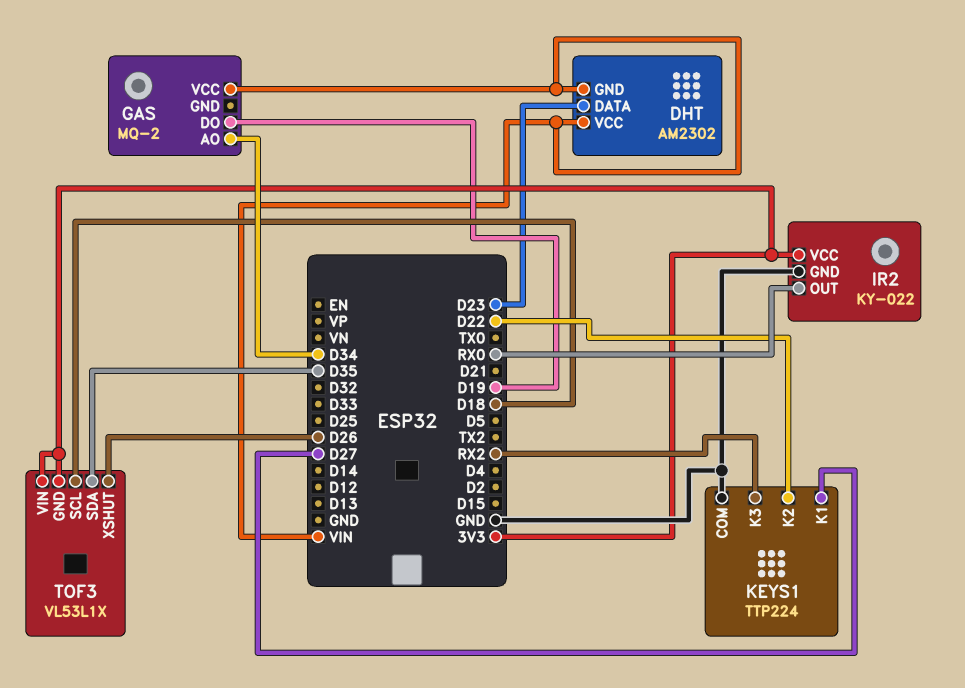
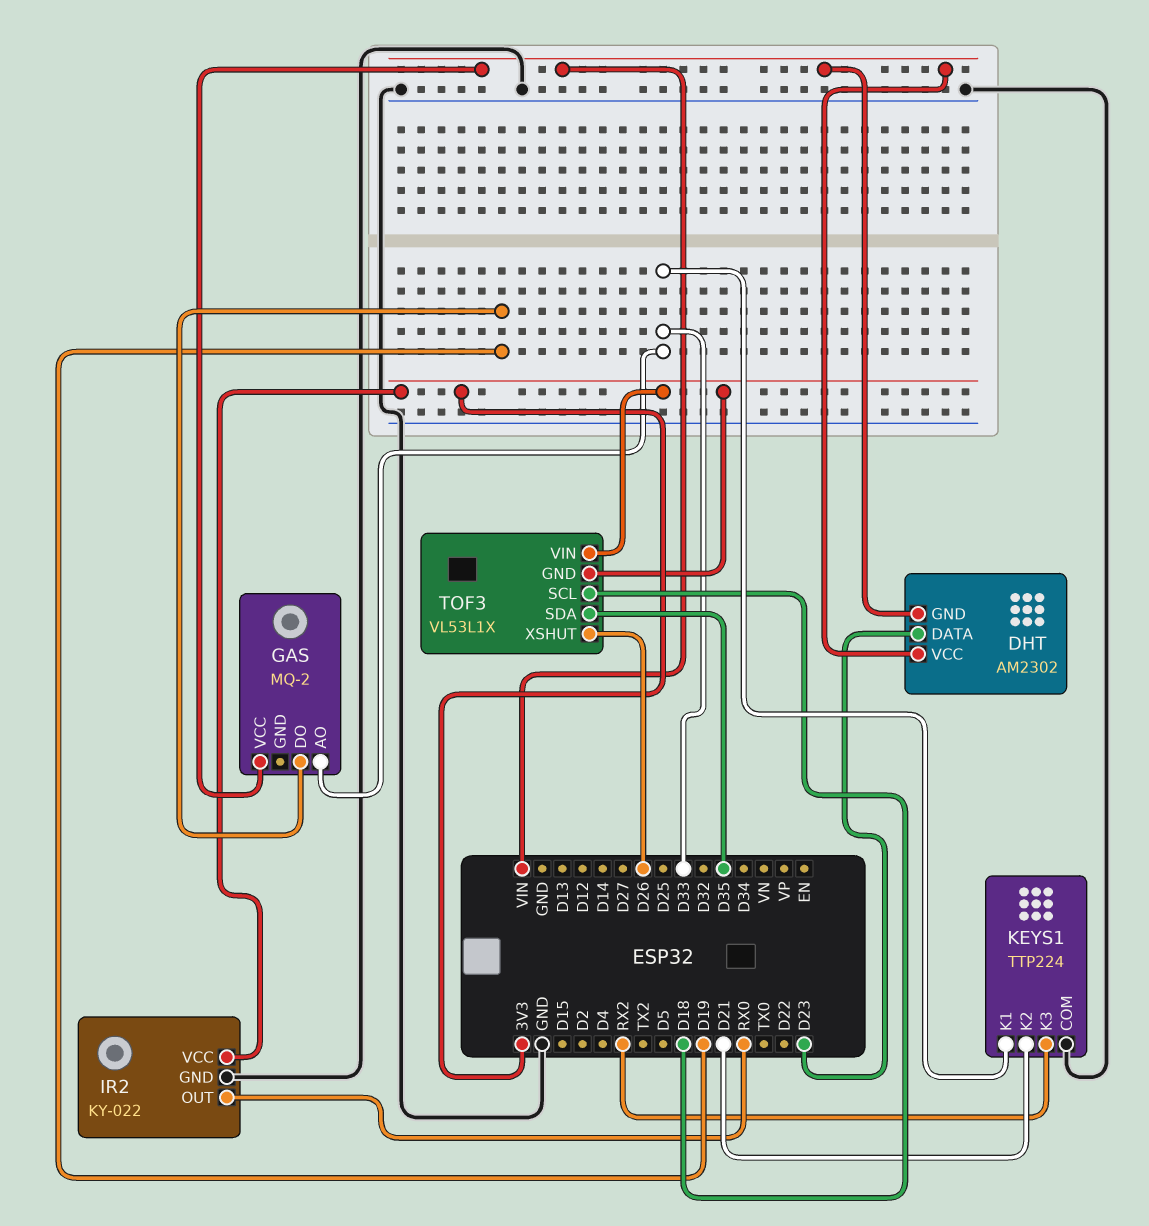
GAS pin AO: D34 -> D33
KEYS1 pin K1: D27 -> D33
KEYS1 pin K2: D22 -> D21

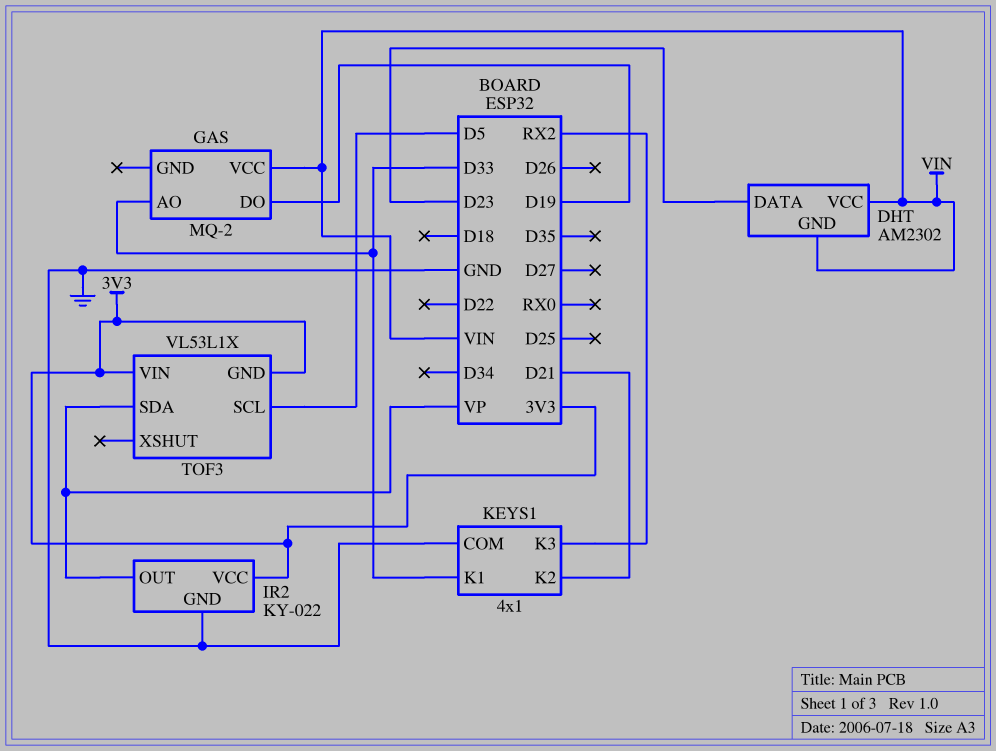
IR2 pin OUT: RX0 -> VP
KEYS1: TTP224 -> 4x1
TOF3 pin SCL: D18 -> D5
TOF3 pin SDA: D35 -> VP
TOF3 pin XSHUT: D26 -> none

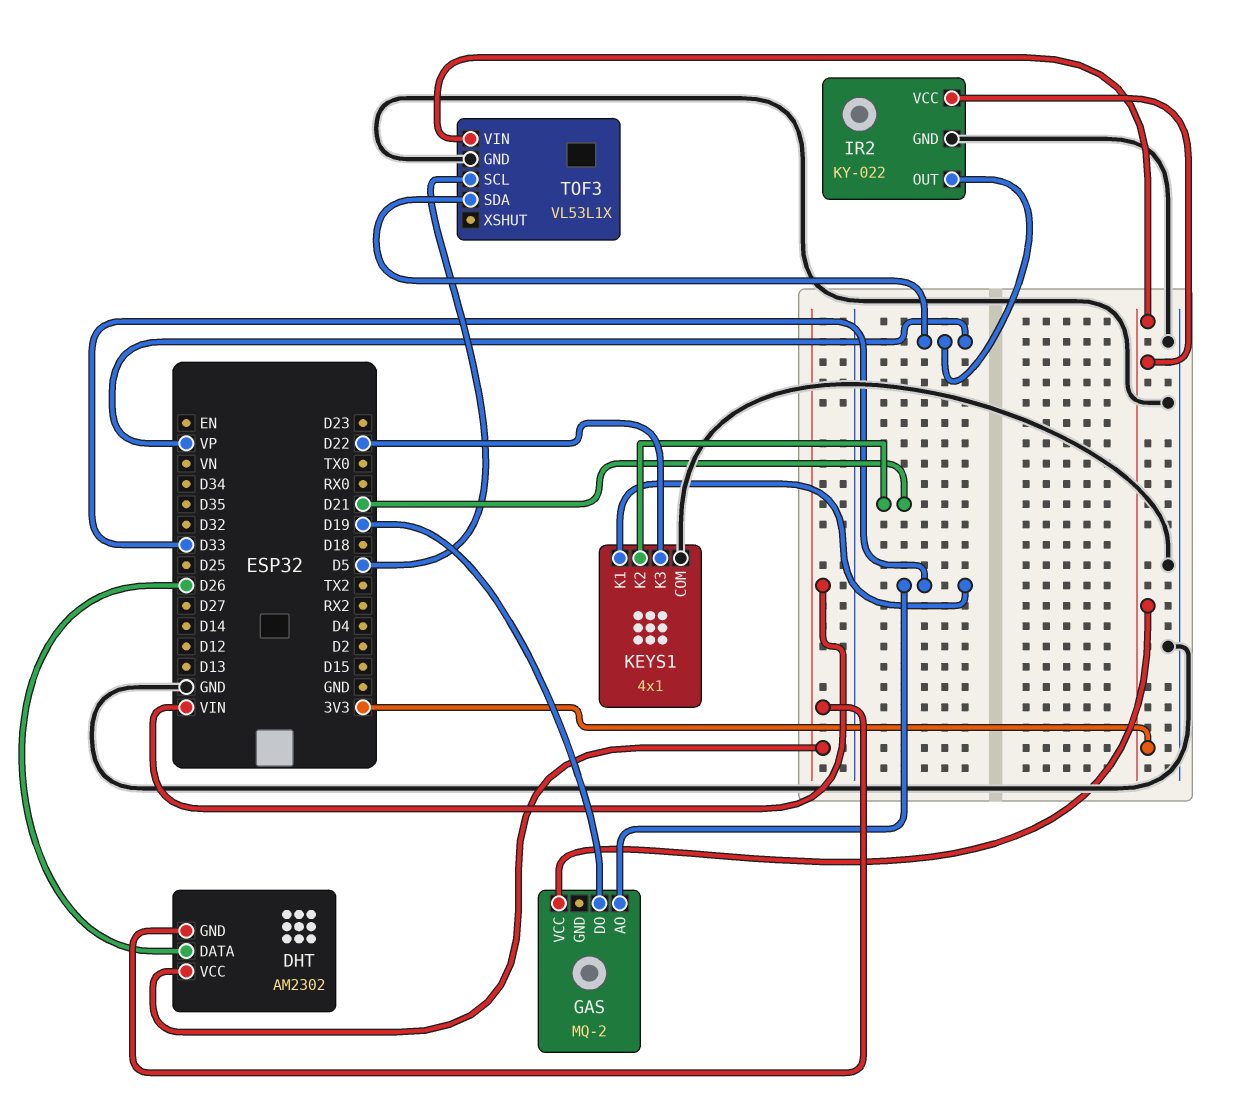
DHT pin DATA: D23 -> D26
GAS pin VCC: VIN -> 3V3
KEYS1 pin K3: RX2 -> D22
TOF3 pin GND: 3V3 -> GND

